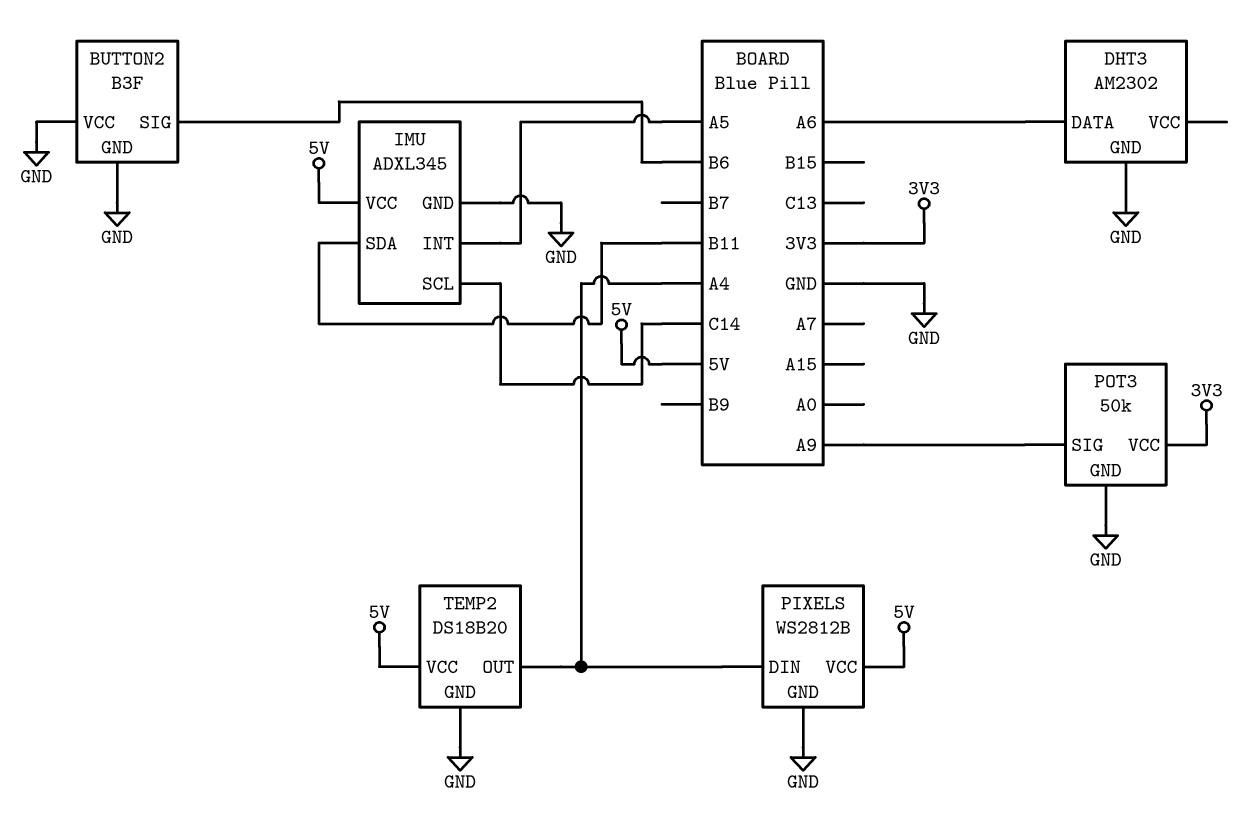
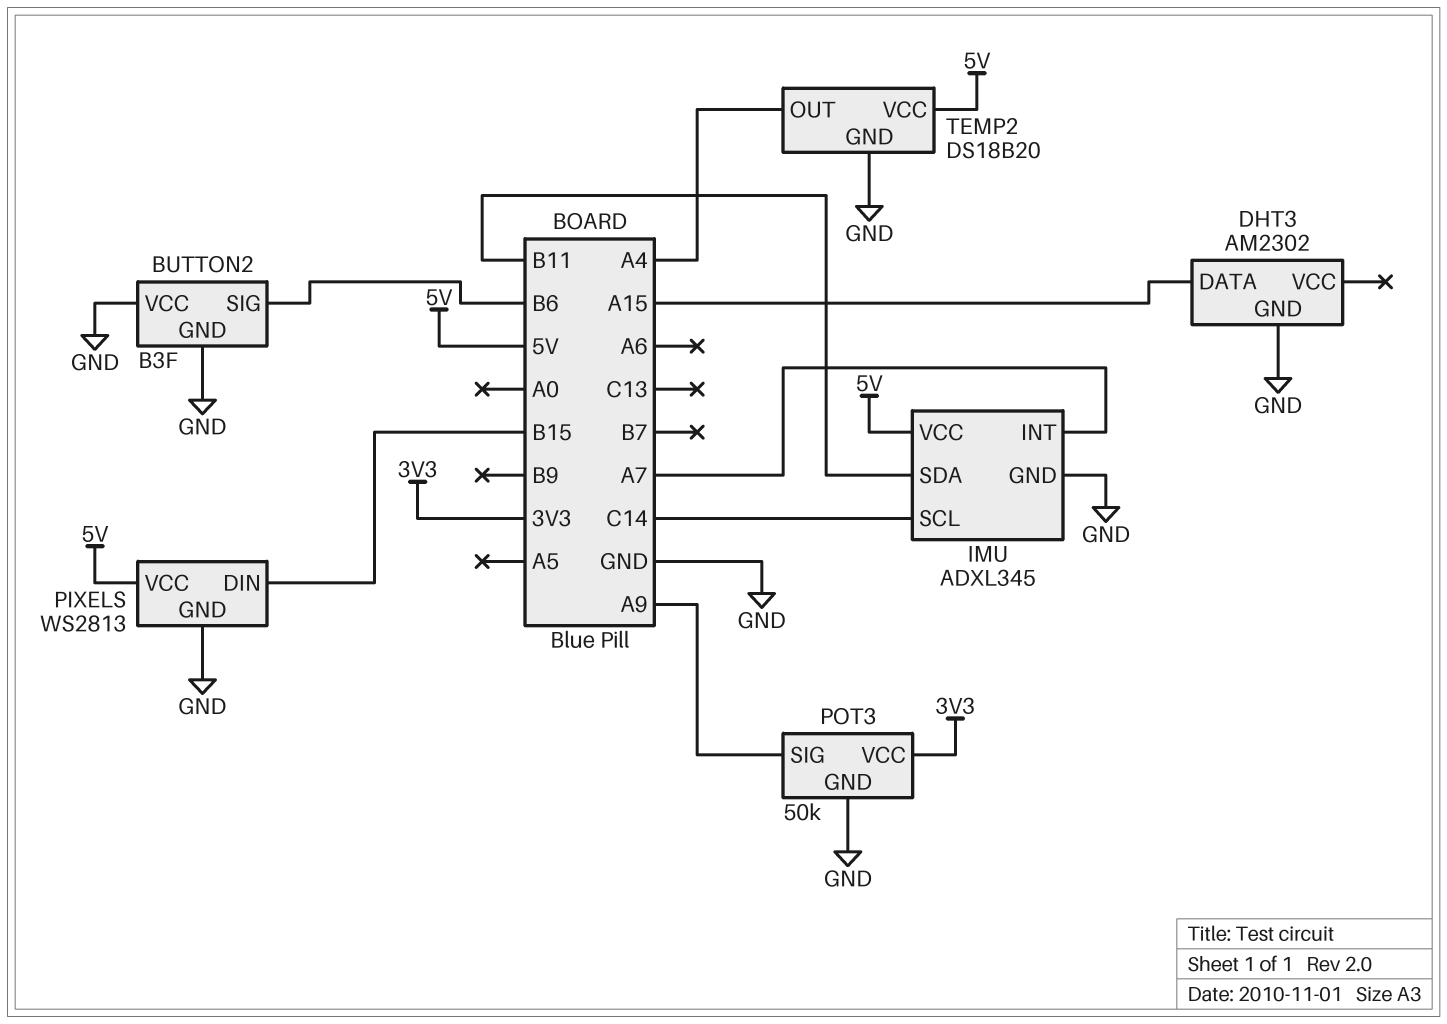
DHT3 pin DATA: A6 -> A15
IMU pin INT: A5 -> A7
PIXELS: WS2812B -> WS2813
PIXELS pin DIN: A4 -> B15

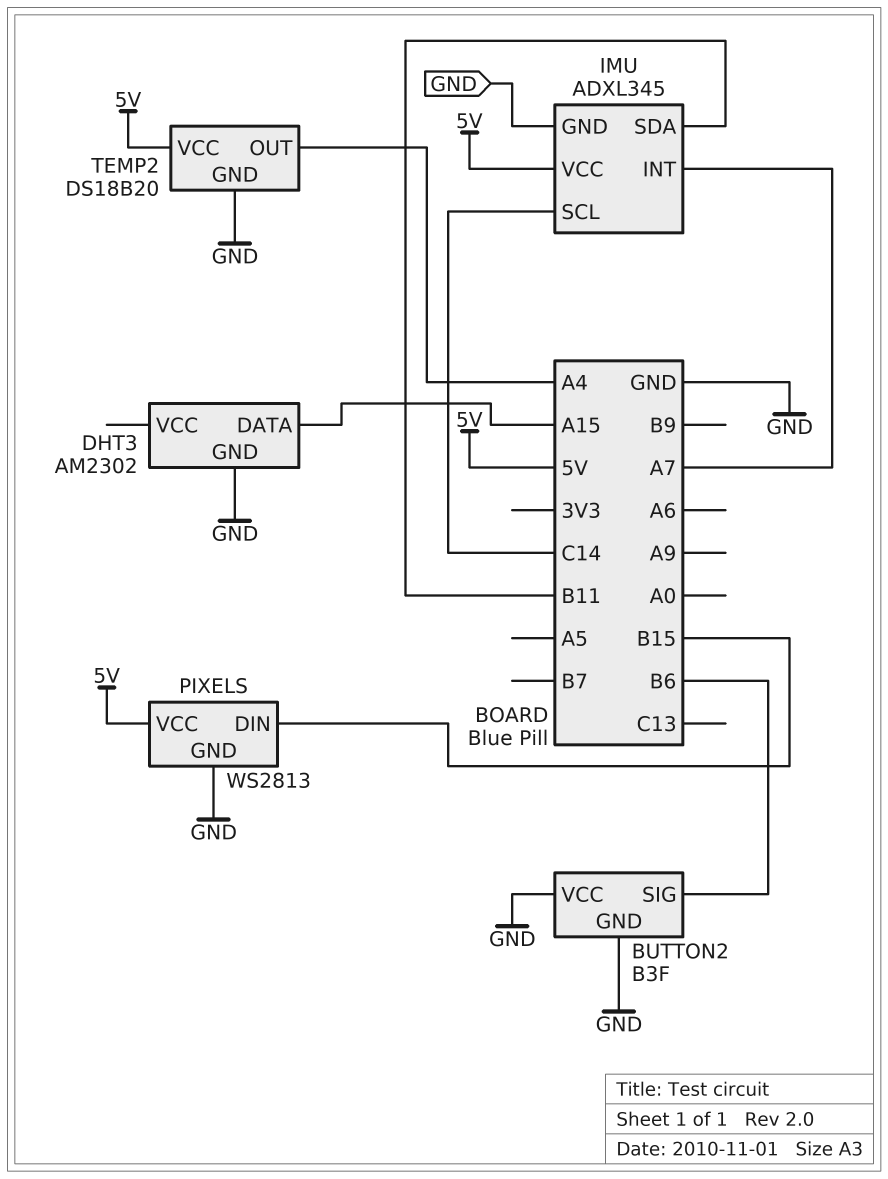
POT3: 50k -> none
POT3 pin GND: GND -> none
POT3 pin SIG: A9 -> none
POT3 pin VCC: 3V3 -> none

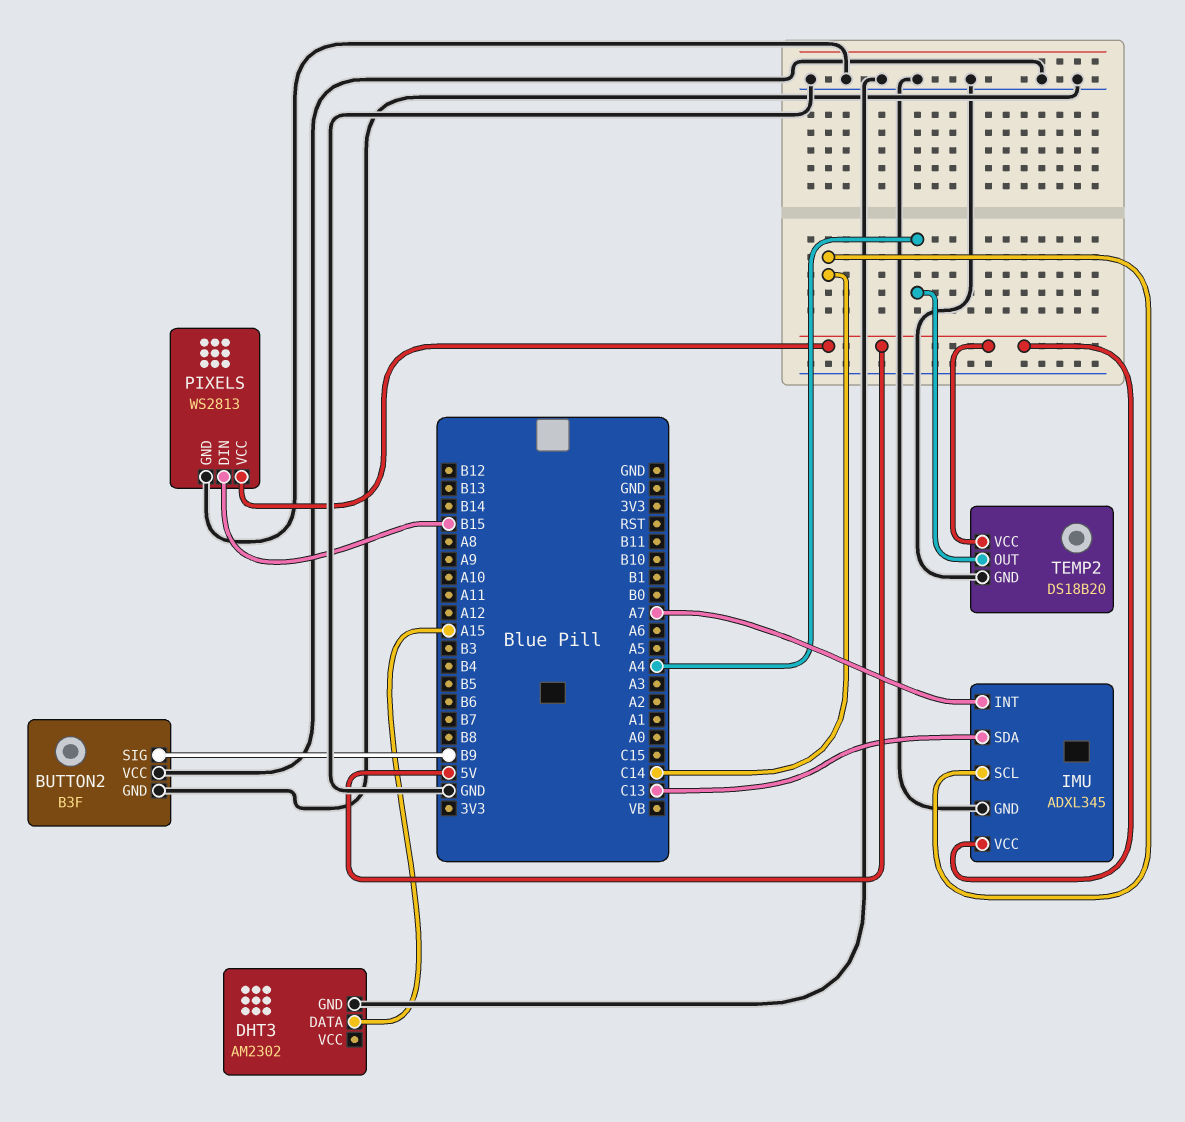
BUTTON2 pin SIG: B6 -> B9
IMU pin SDA: B11 -> C13

